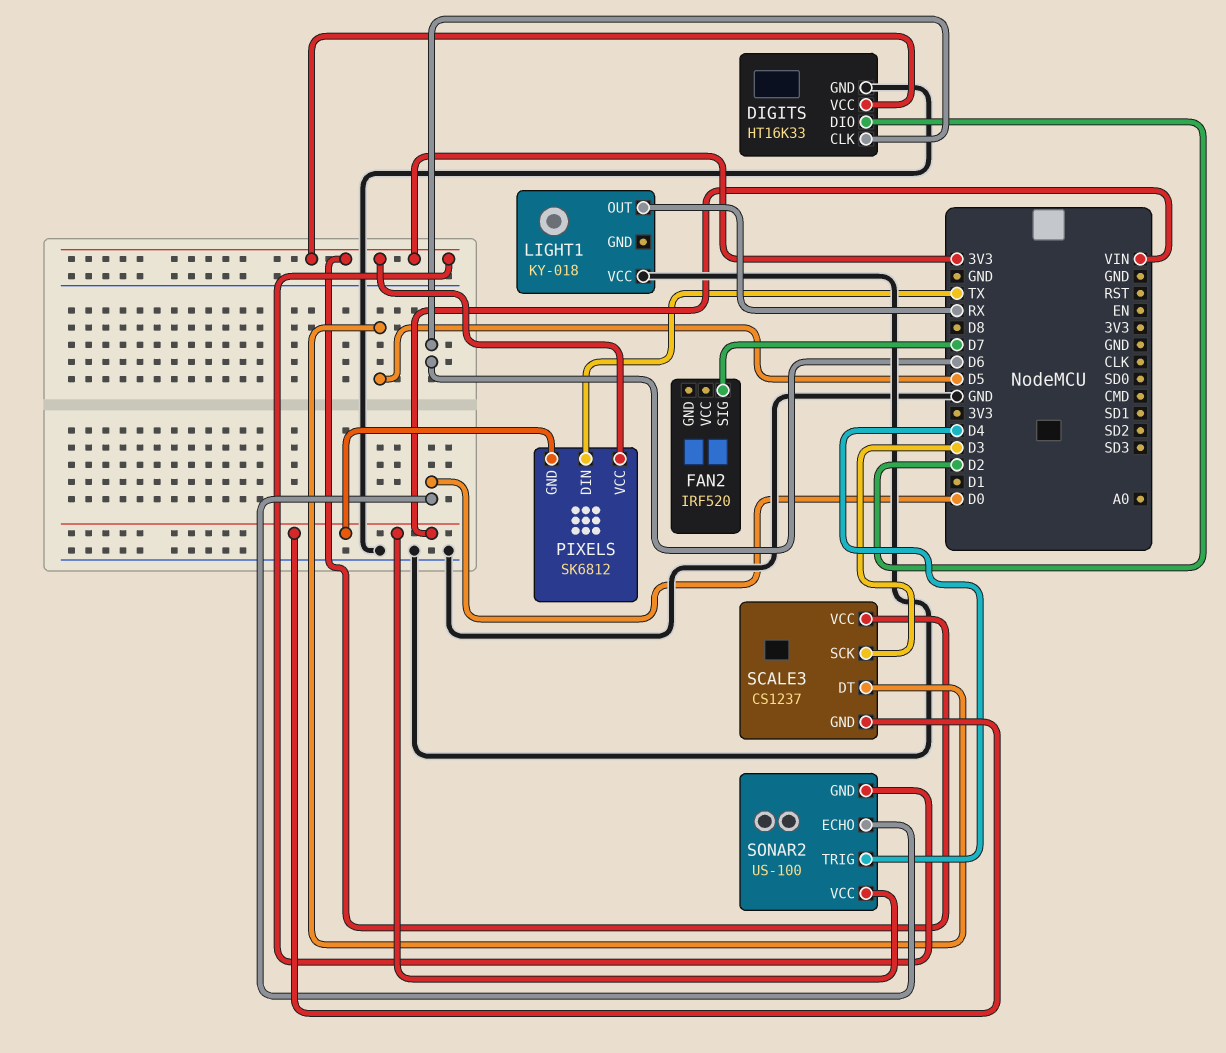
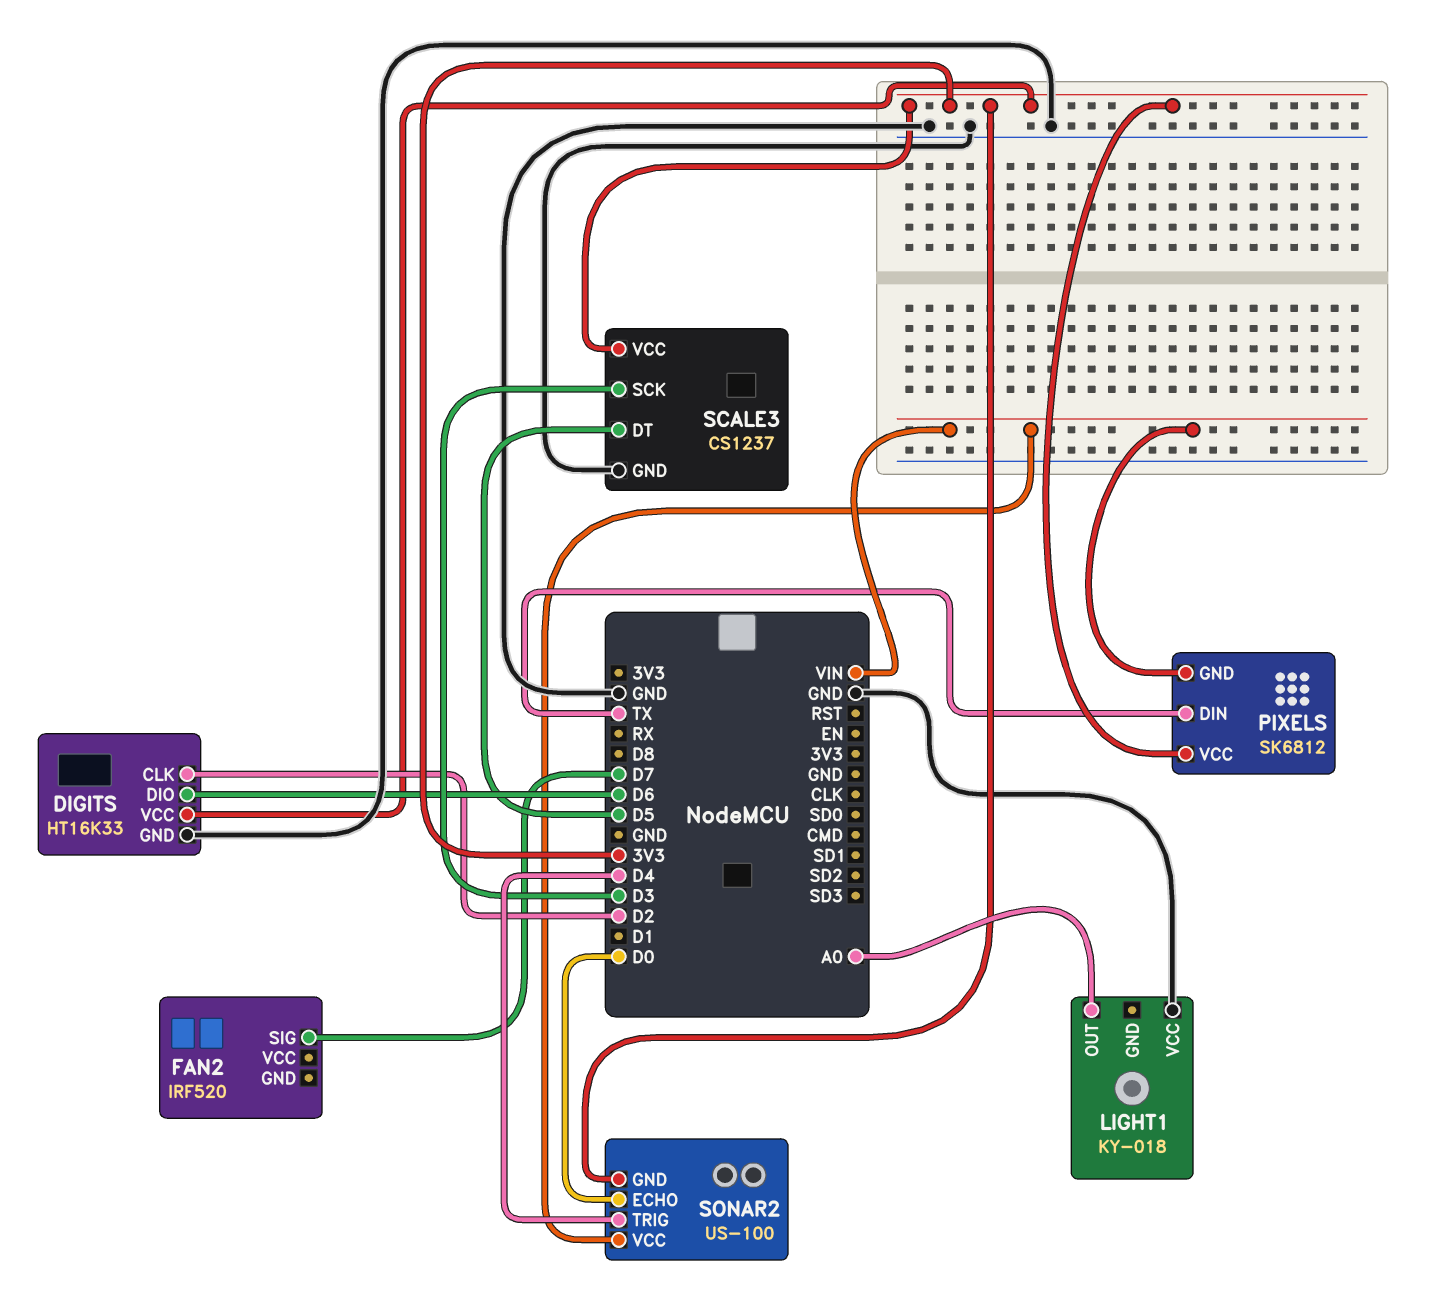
DIGITS pin CLK: D6 -> D2
DIGITS pin DIO: D2 -> D6
LIGHT1 pin OUT: RX -> A0
SCALE3 pin GND: VIN -> GND

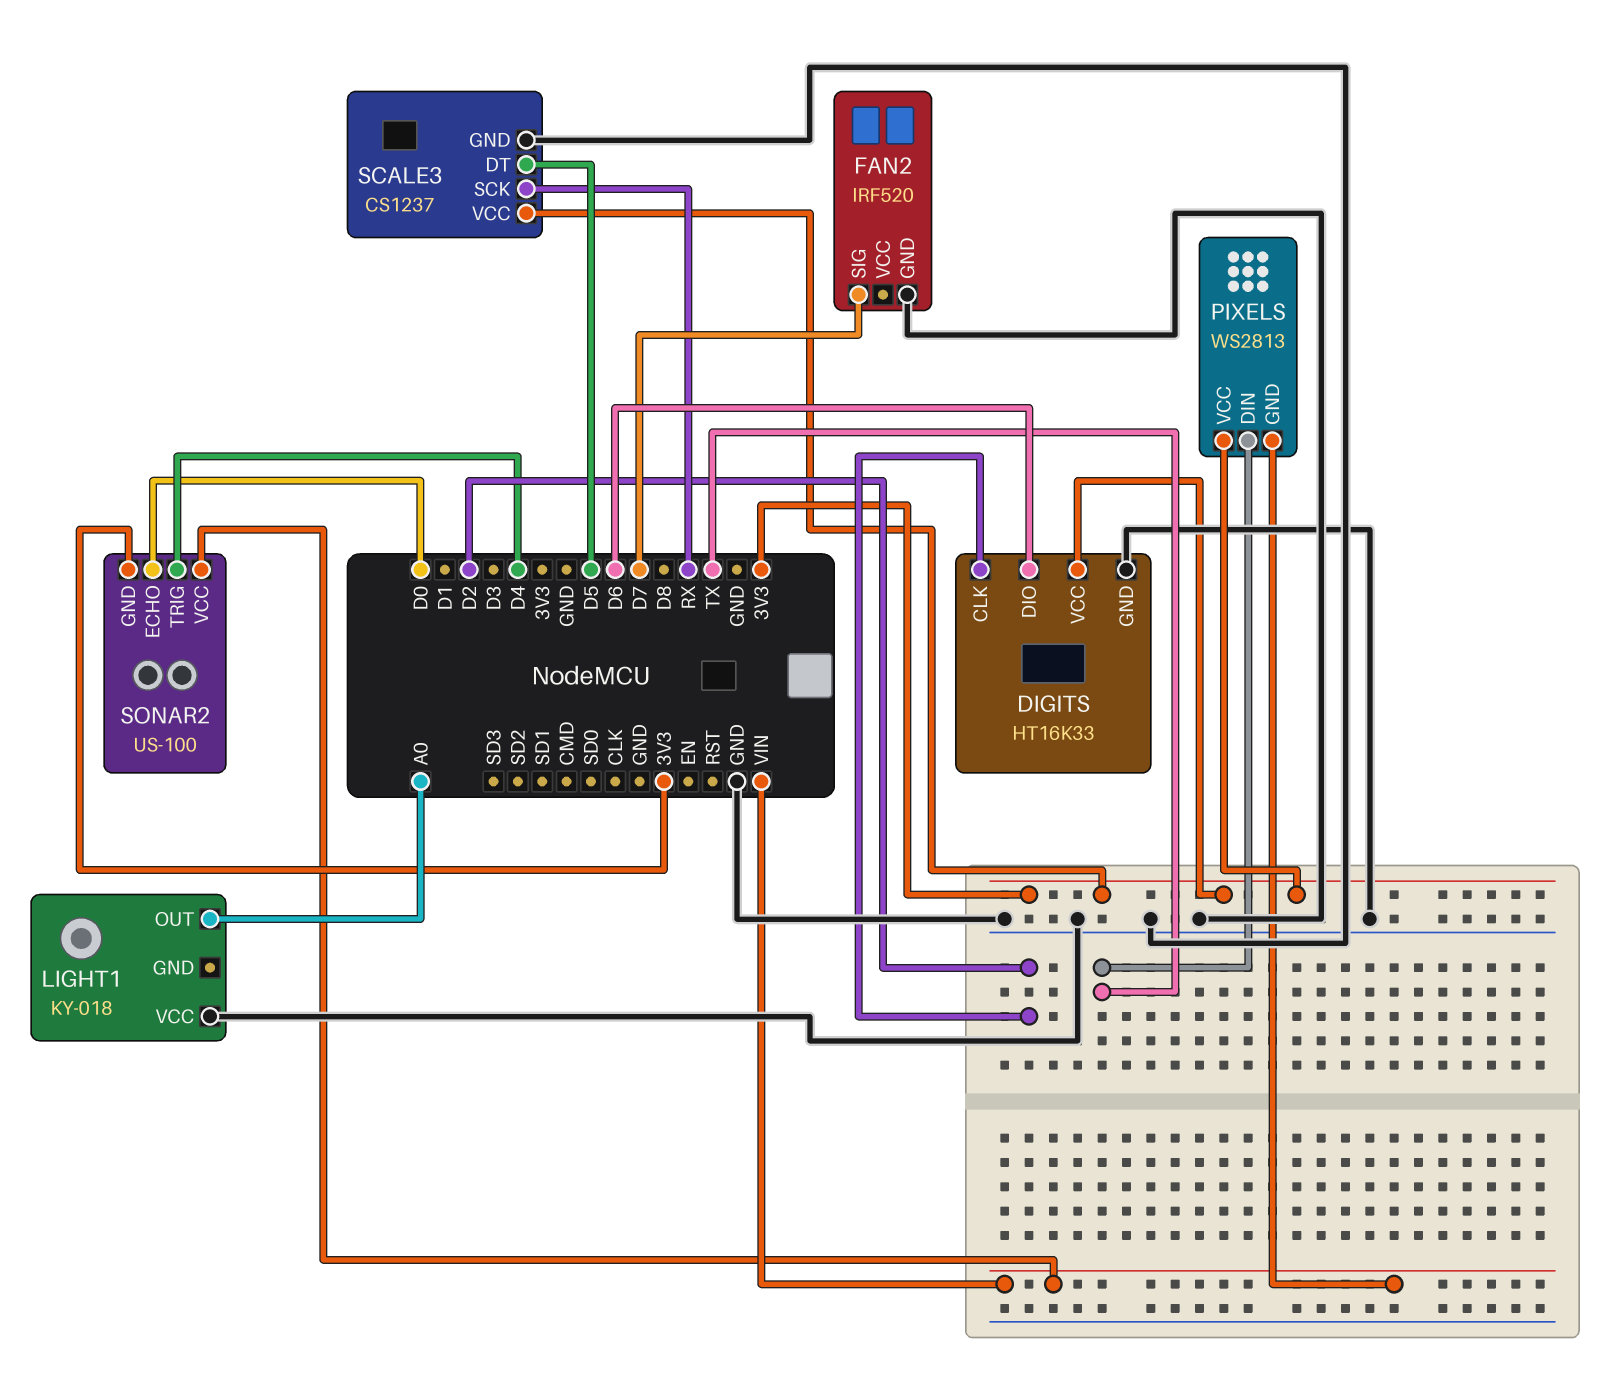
FAN2 pin GND: none -> GND
PIXELS: SK6812 -> WS2813
SCALE3 pin SCK: D3 -> RX

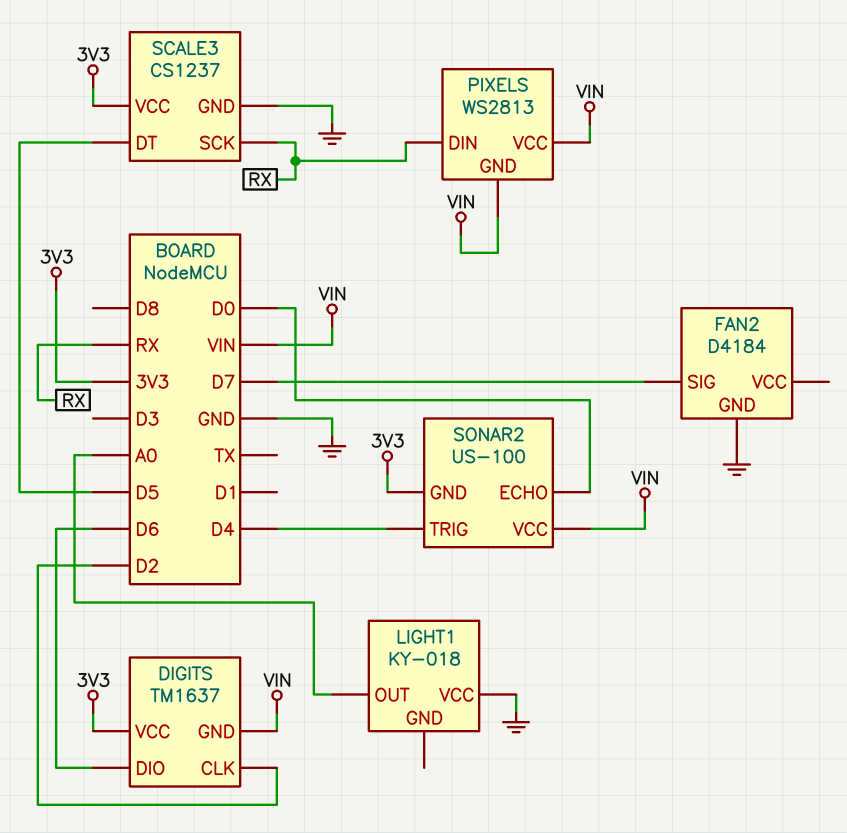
DIGITS: HT16K33 -> TM1637
DIGITS pin GND: GND -> VIN
FAN2: IRF520 -> D4184
PIXELS pin DIN: TX -> RX
PIXELS pin VCC: 3V3 -> VIN

